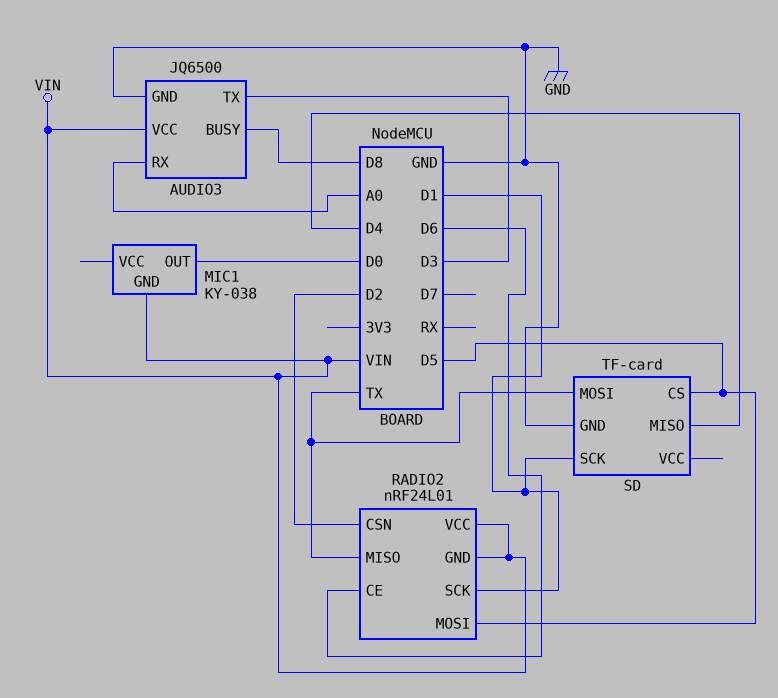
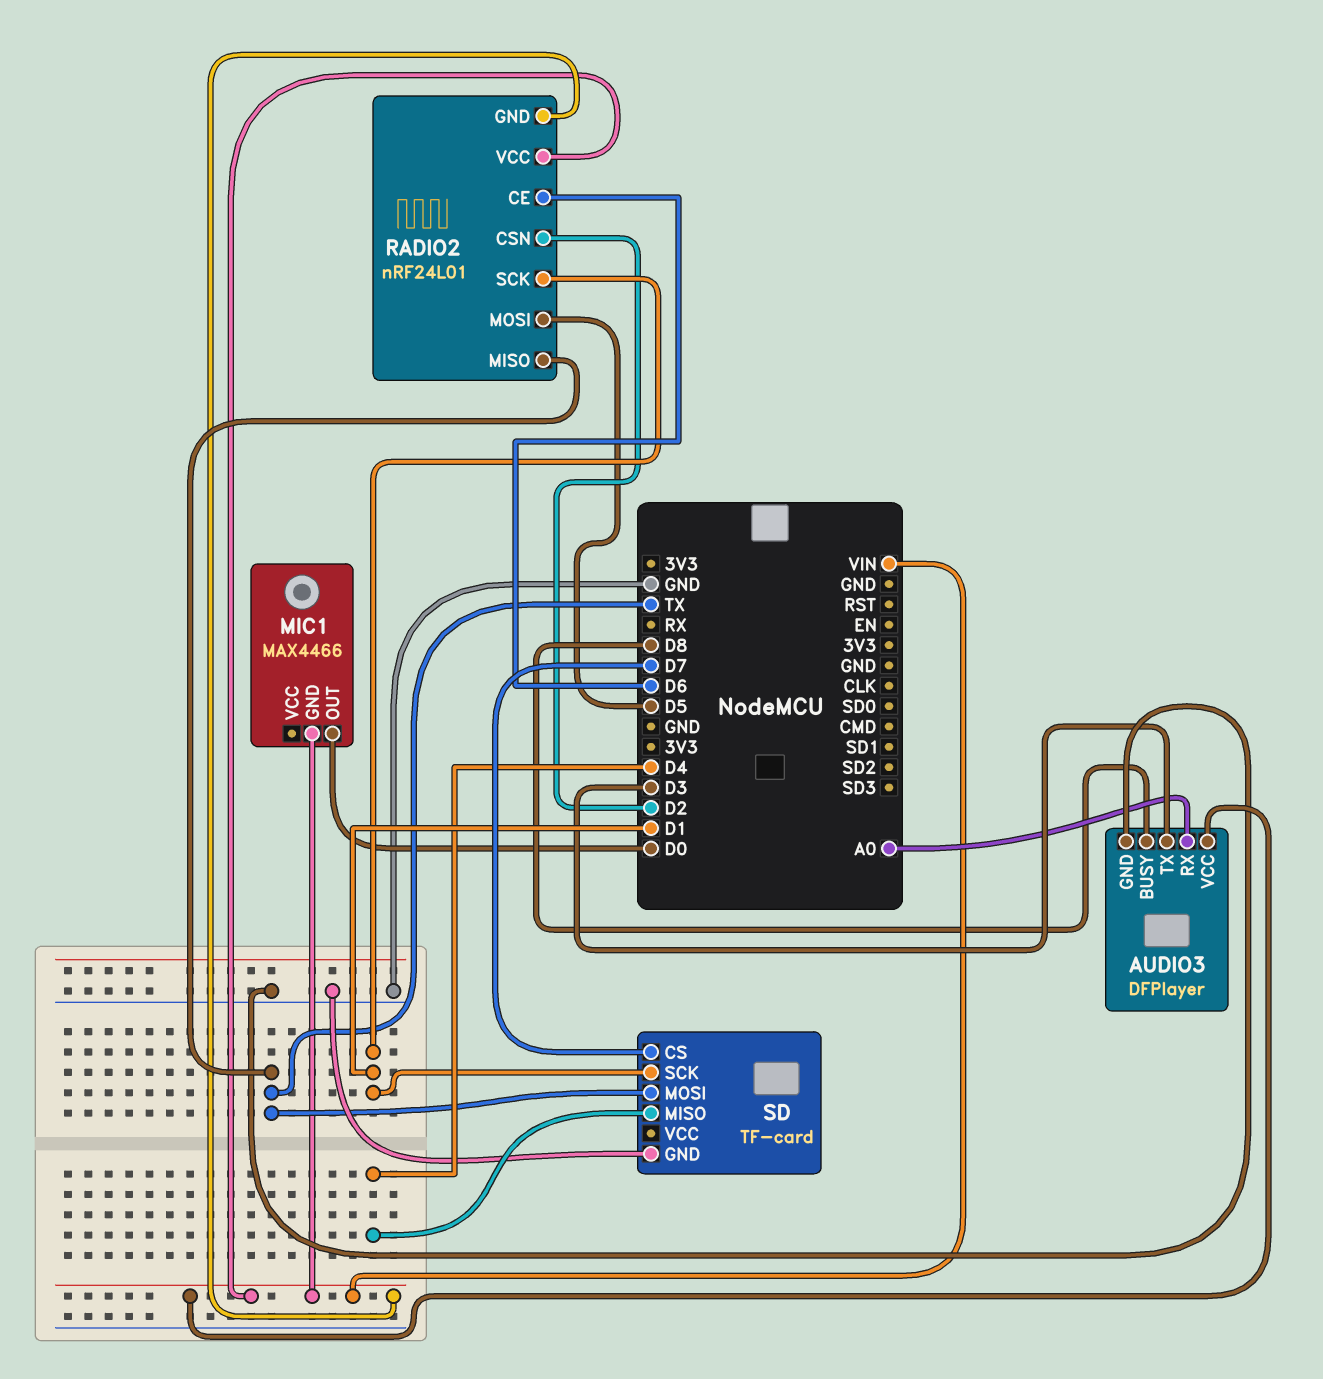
AUDIO3: JQ6500 -> DFPlayer
MIC1: KY-038 -> MAX4466
SD pin CS: D5 -> D7

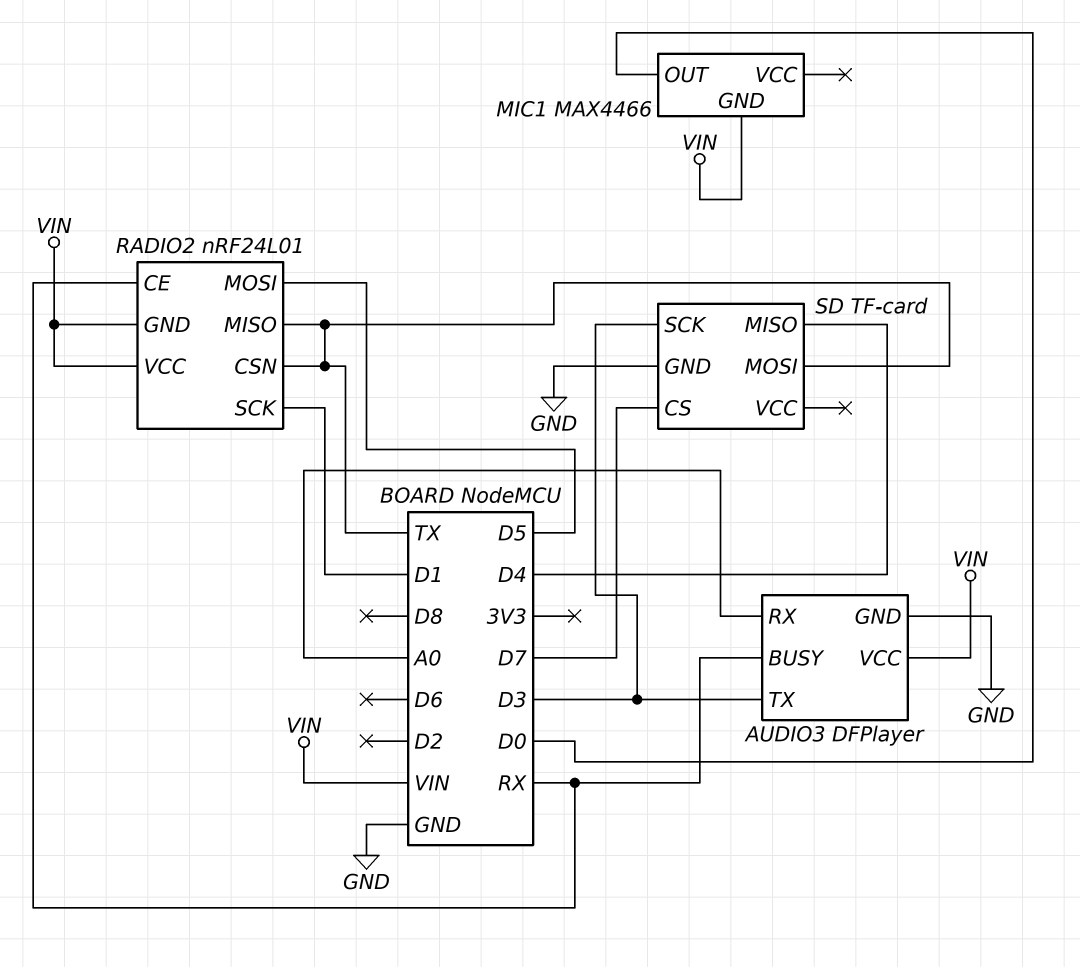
AUDIO3 pin BUSY: D8 -> RX
RADIO2 pin CE: D6 -> RX
RADIO2 pin CSN: D2 -> TX
SD pin SCK: D1 -> D3

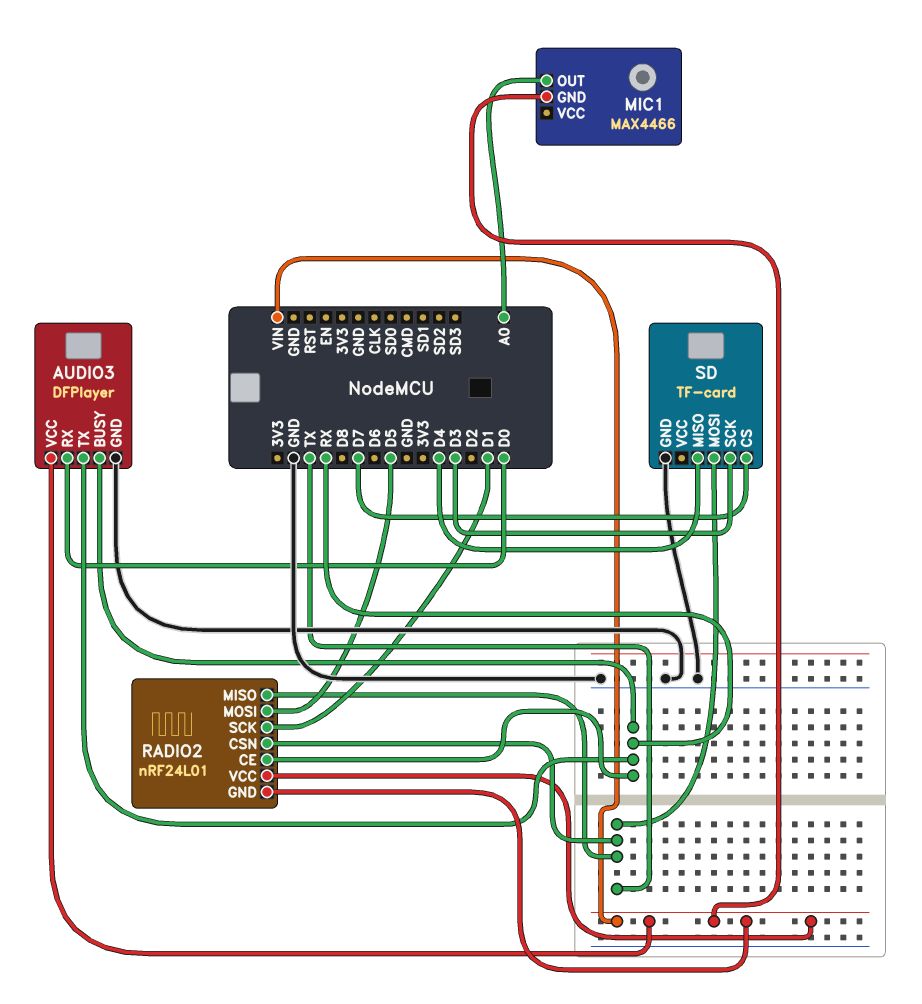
AUDIO3 pin RX: A0 -> D0
AUDIO3 pin TX: D3 -> RX
MIC1 pin OUT: D0 -> A0

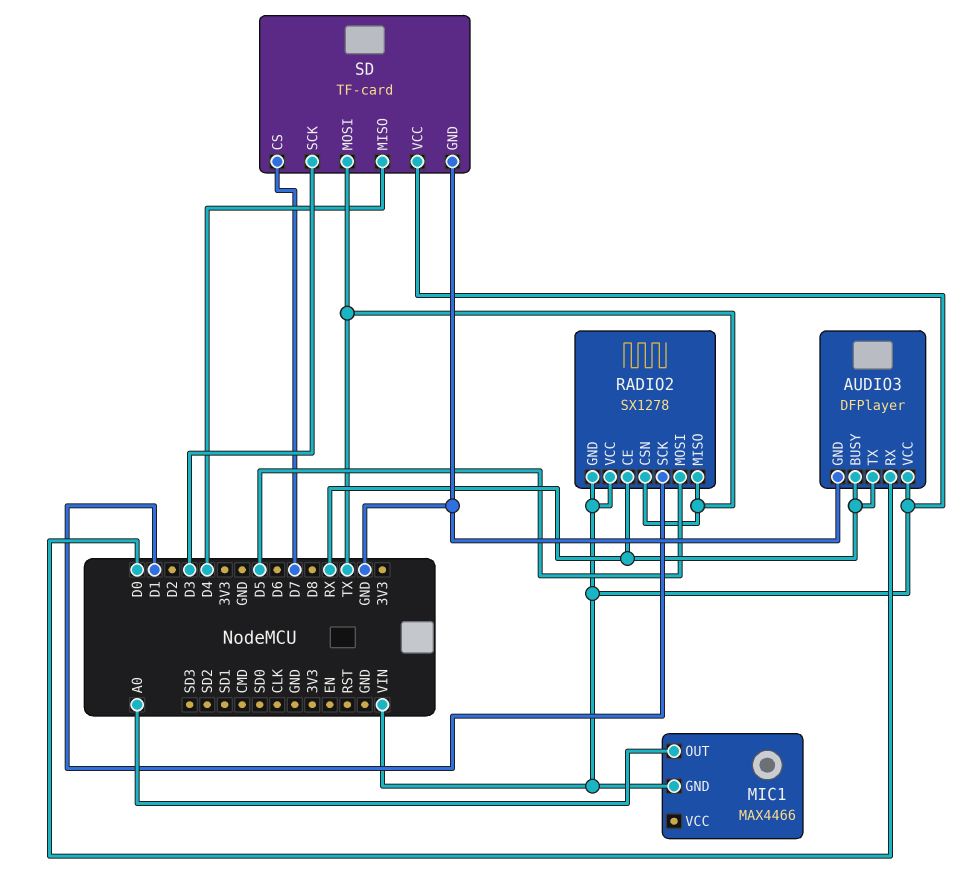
RADIO2: nRF24L01 -> SX1278
SD pin VCC: none -> VIN

